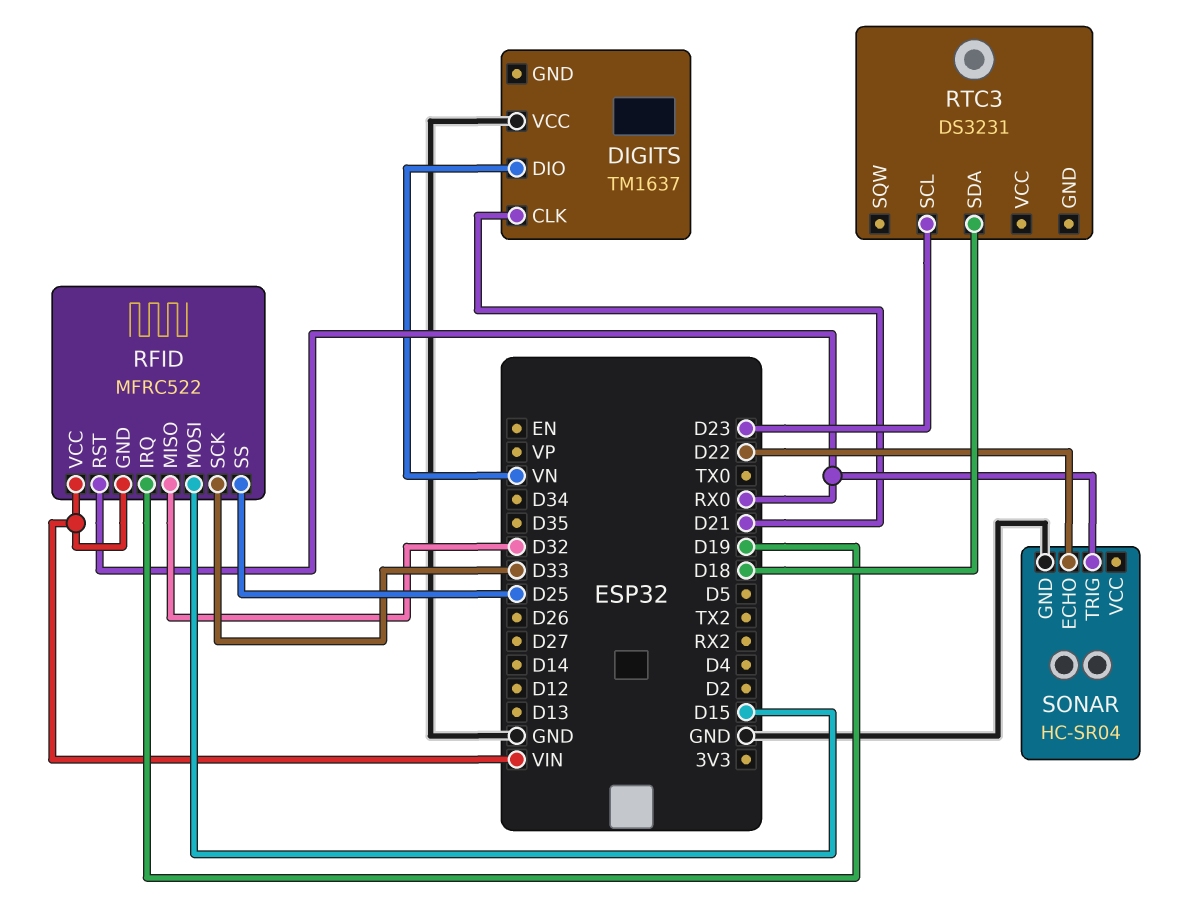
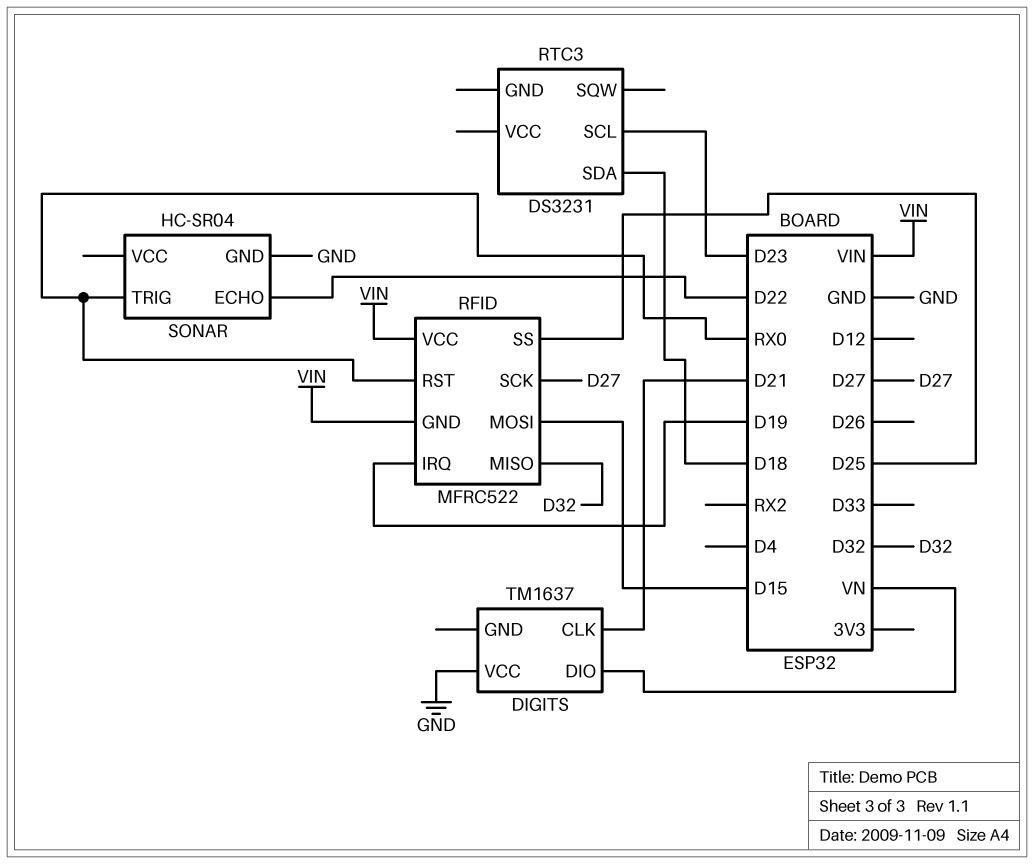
RFID pin SCK: D33 -> D27

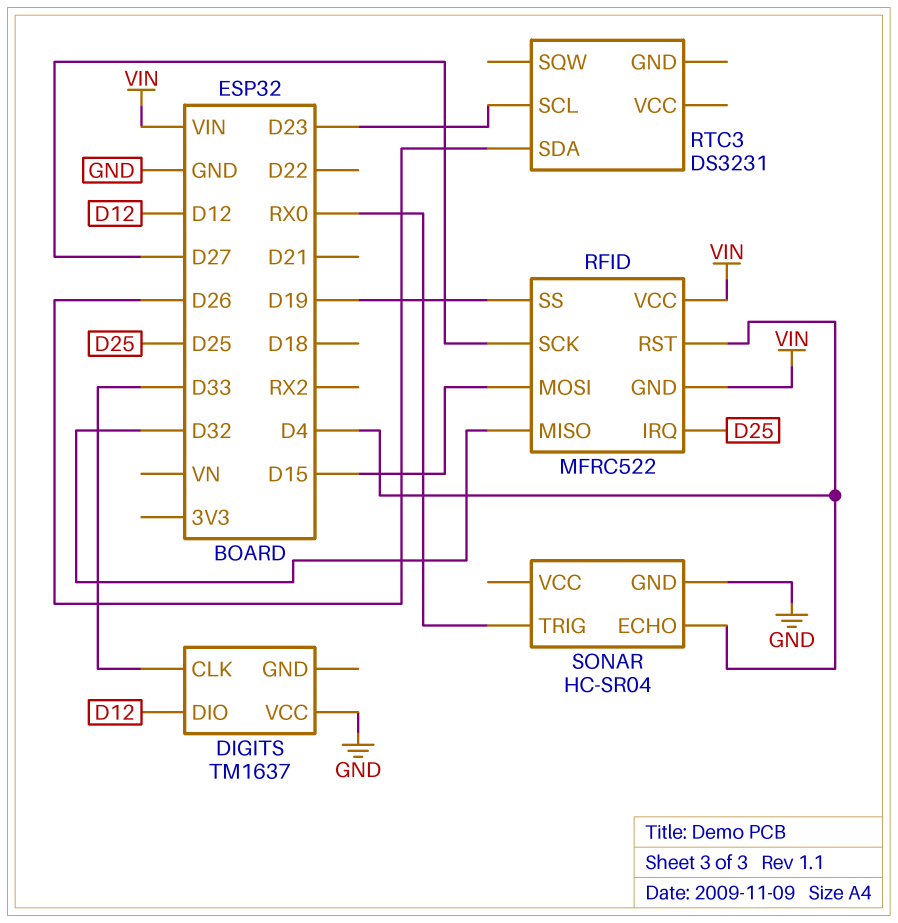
DIGITS pin CLK: D21 -> D33
DIGITS pin DIO: VN -> D12
RFID pin IRQ: D19 -> D25
RFID pin RST: RX0 -> D4
RFID pin SS: D25 -> D19
RTC3 pin SDA: D18 -> D26
SONAR pin ECHO: D22 -> D4

